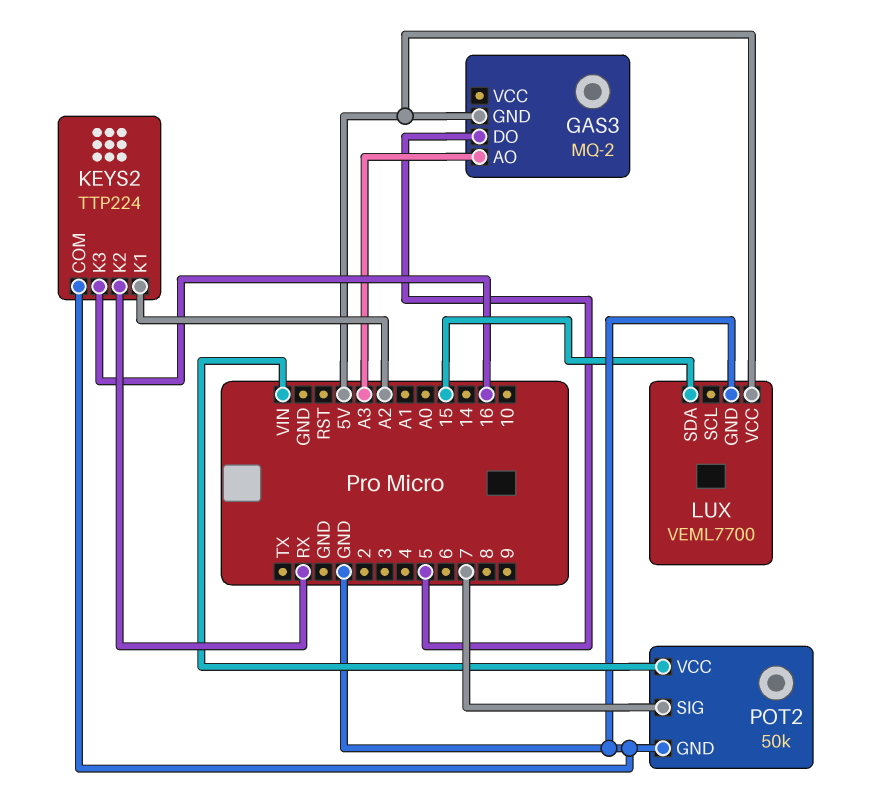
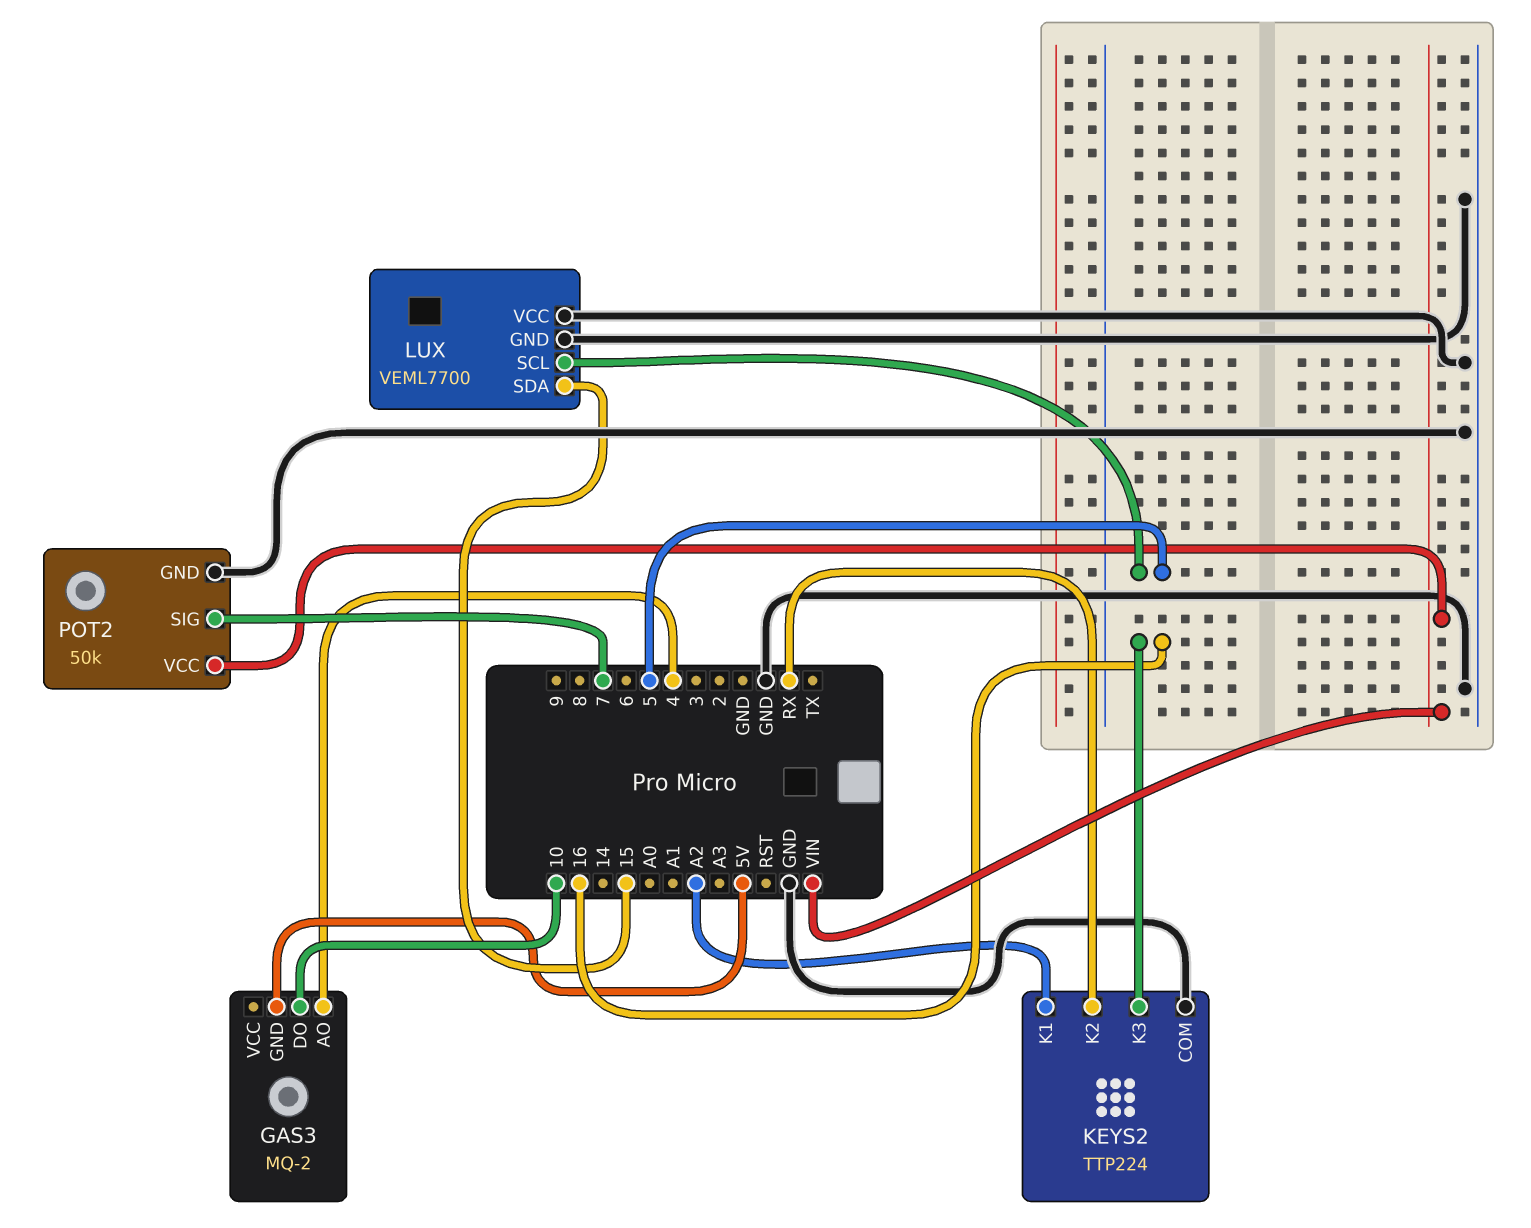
GAS3 pin AO: A3 -> 4
GAS3 pin DO: 5 -> 10
LUX pin SCL: none -> 5
LUX pin VCC: 5V -> GND

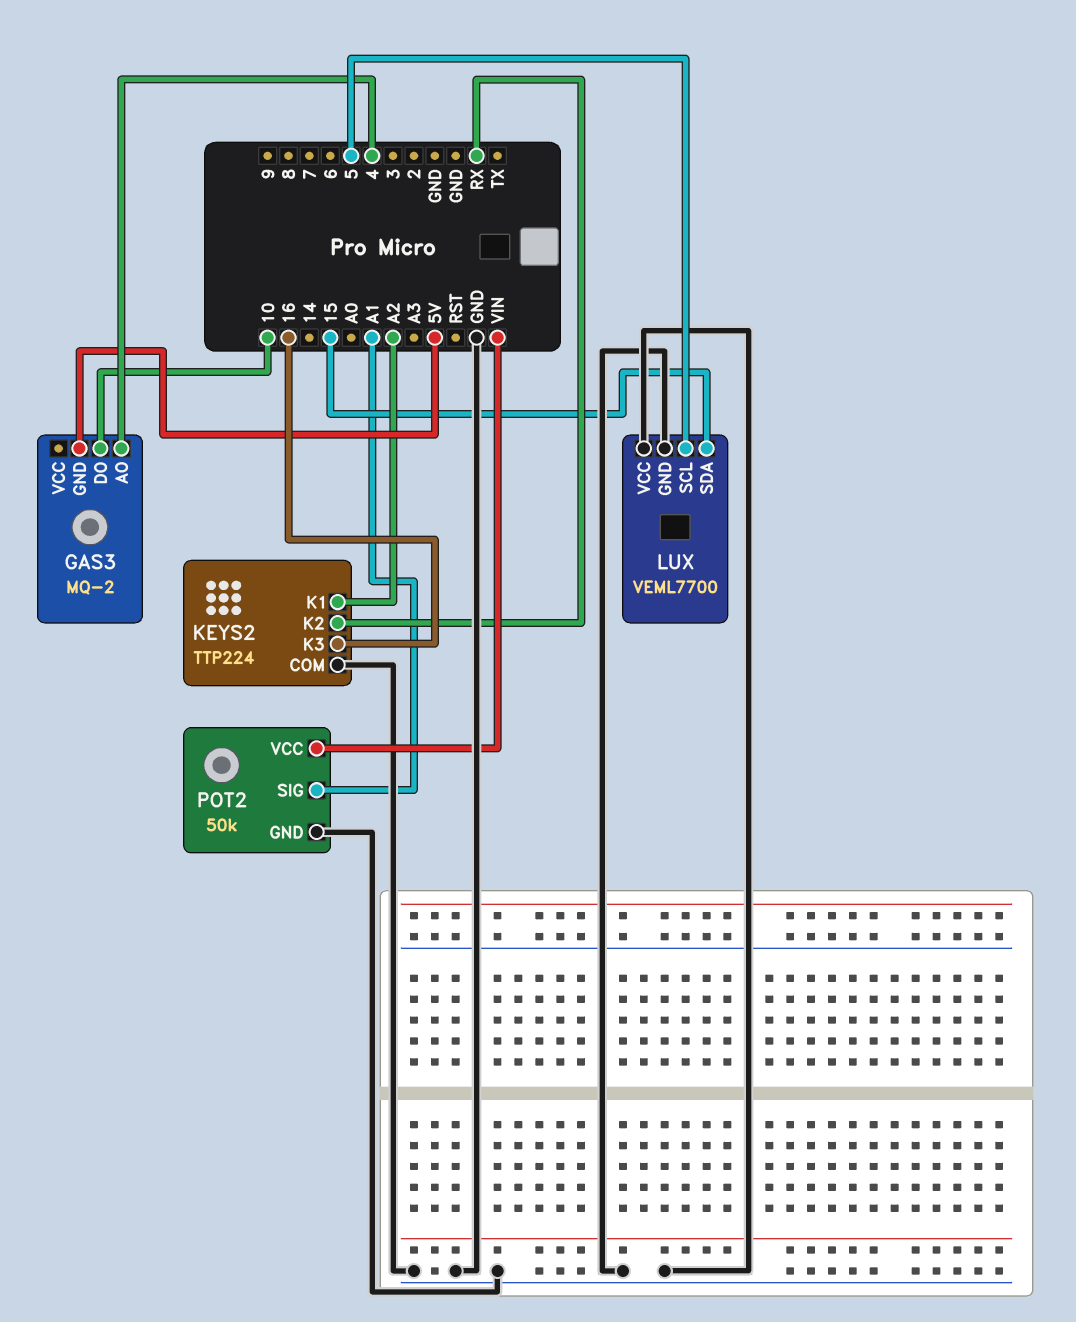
POT2 pin SIG: 7 -> A1

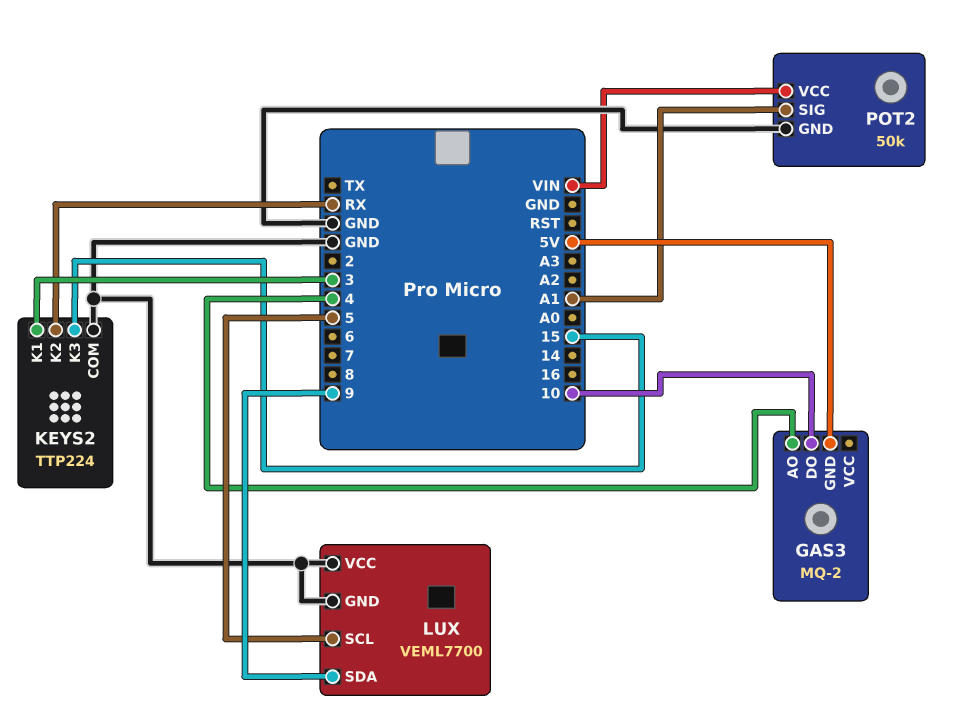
KEYS2 pin K1: A2 -> 3
KEYS2 pin K3: 16 -> 15
LUX pin SDA: 15 -> 9

